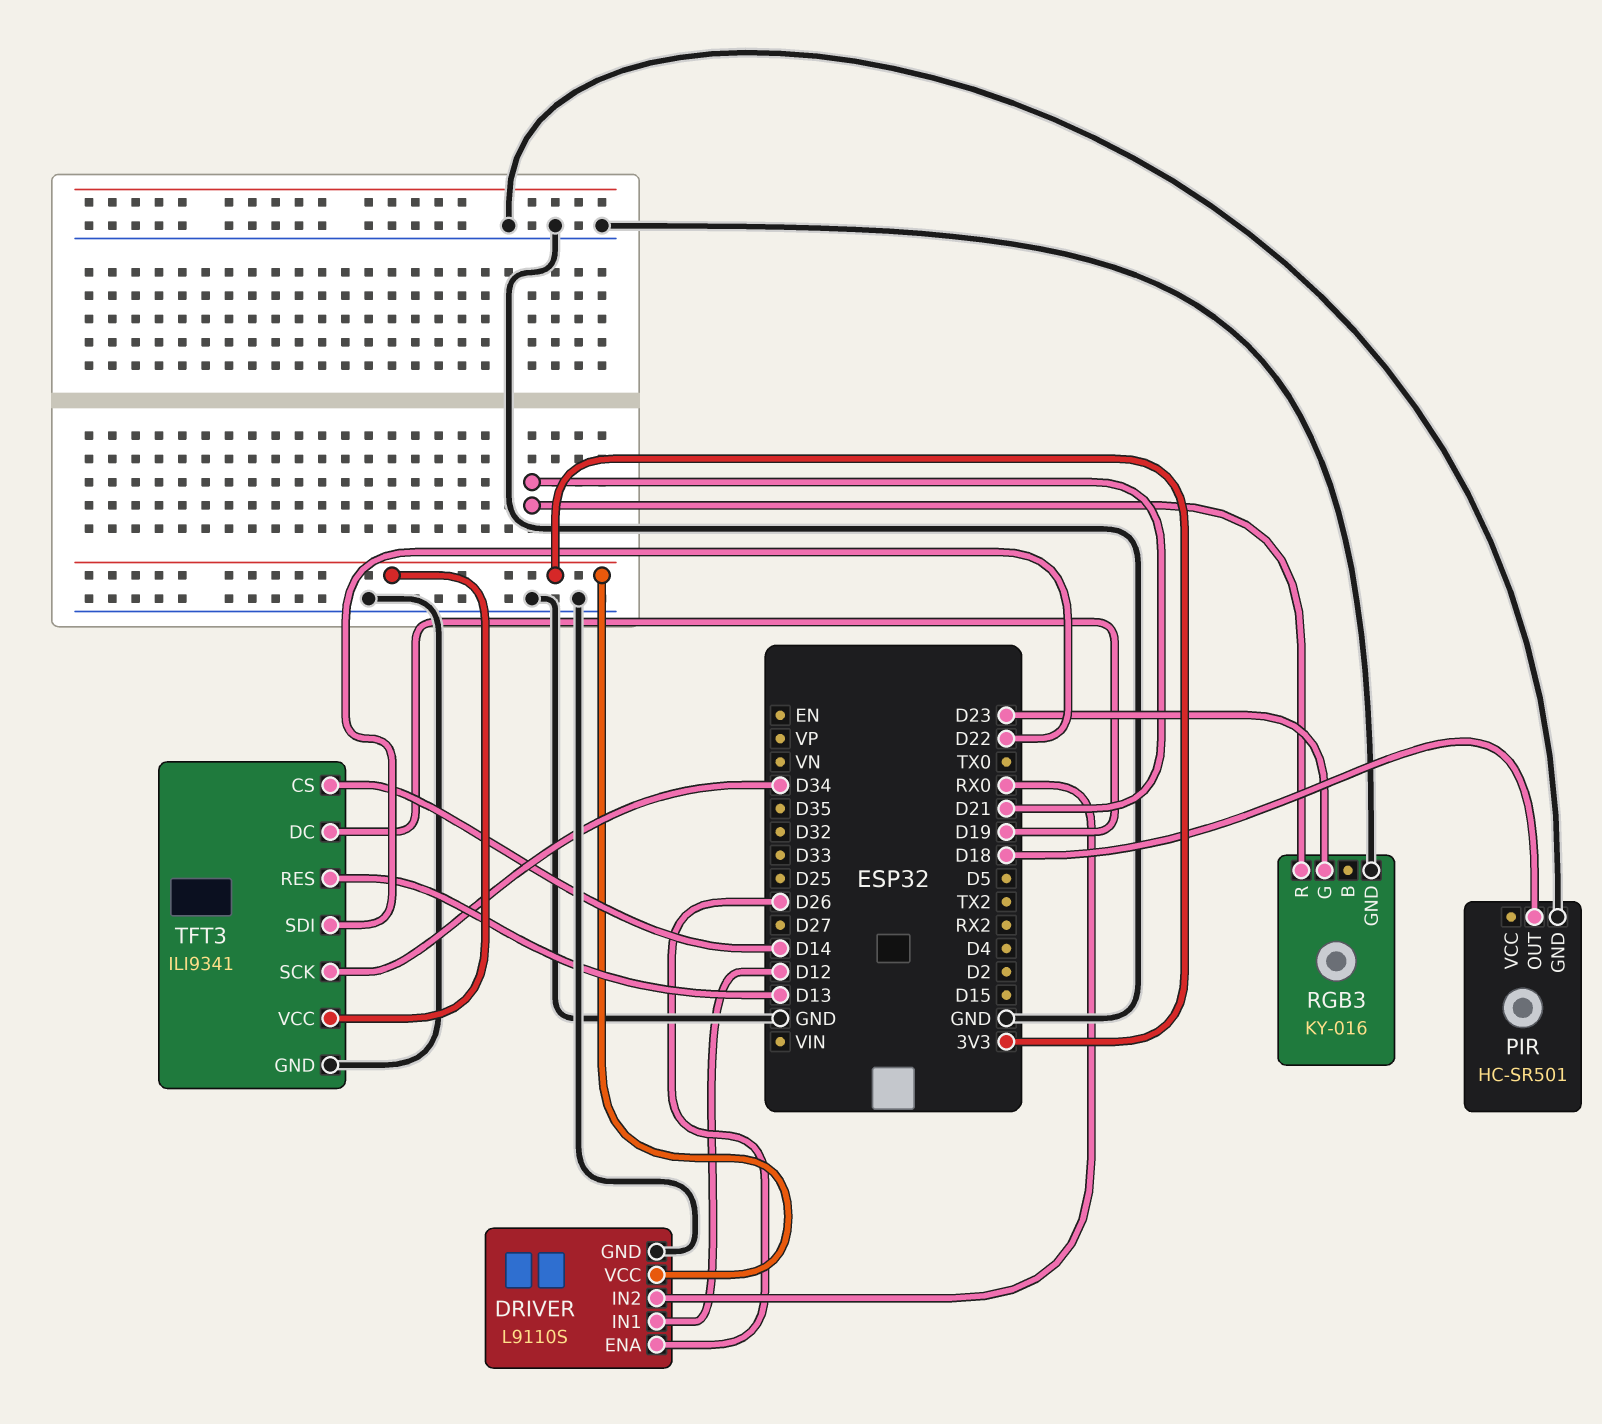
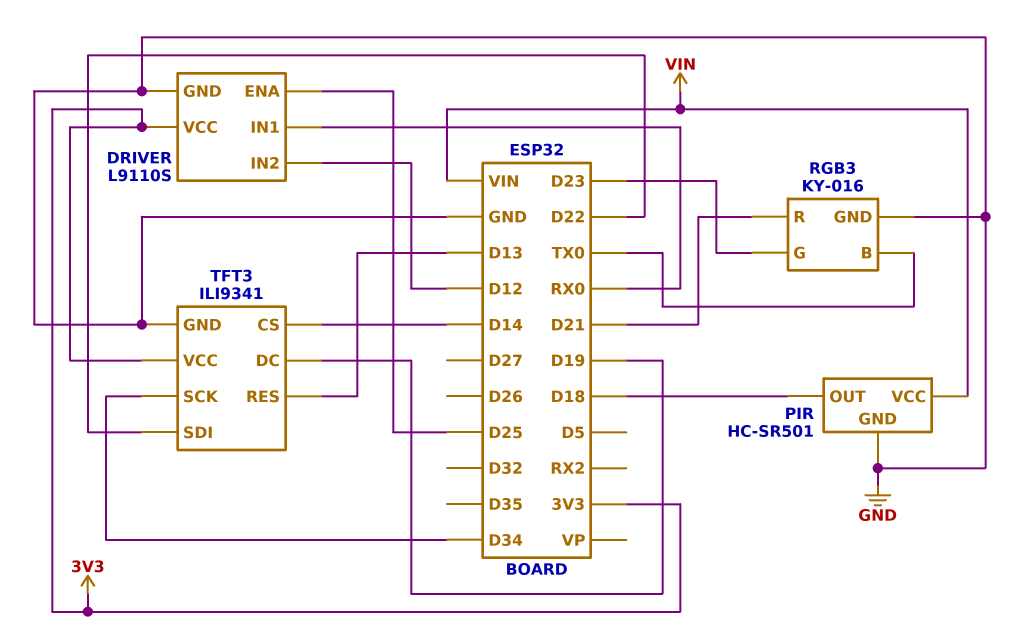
DRIVER pin ENA: D26 -> D25
DRIVER pin IN1: D12 -> RX0
DRIVER pin IN2: RX0 -> D12
PIR pin VCC: none -> VIN
RGB3 pin B: none -> TX0

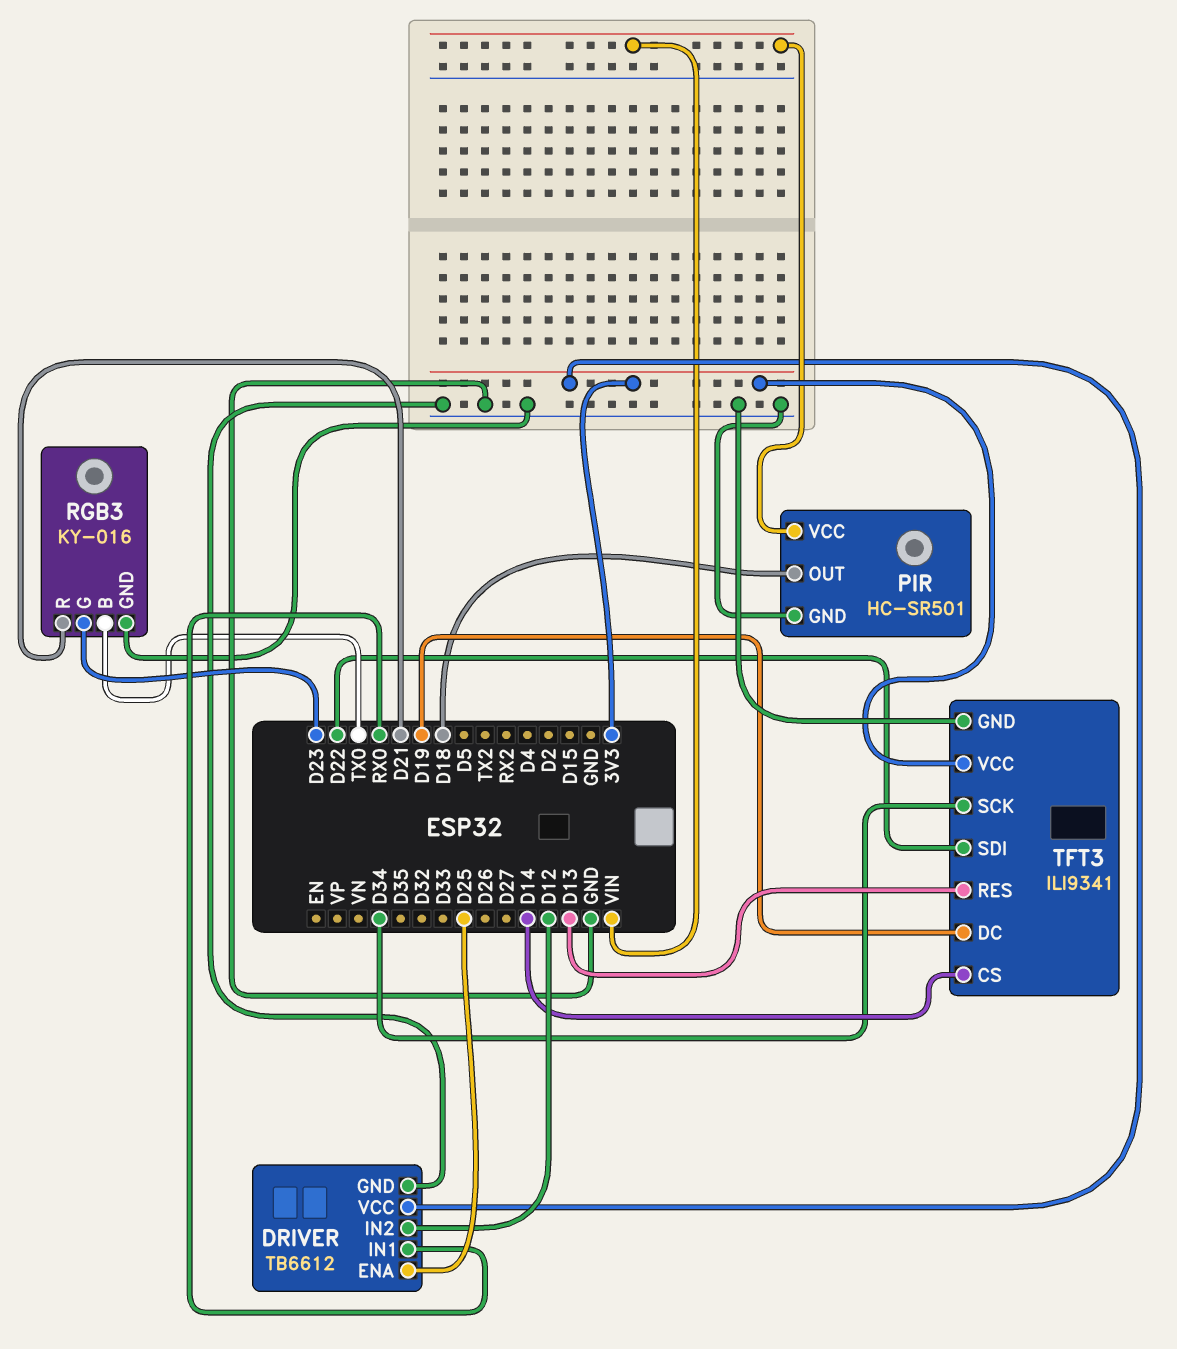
DRIVER: L9110S -> TB6612

